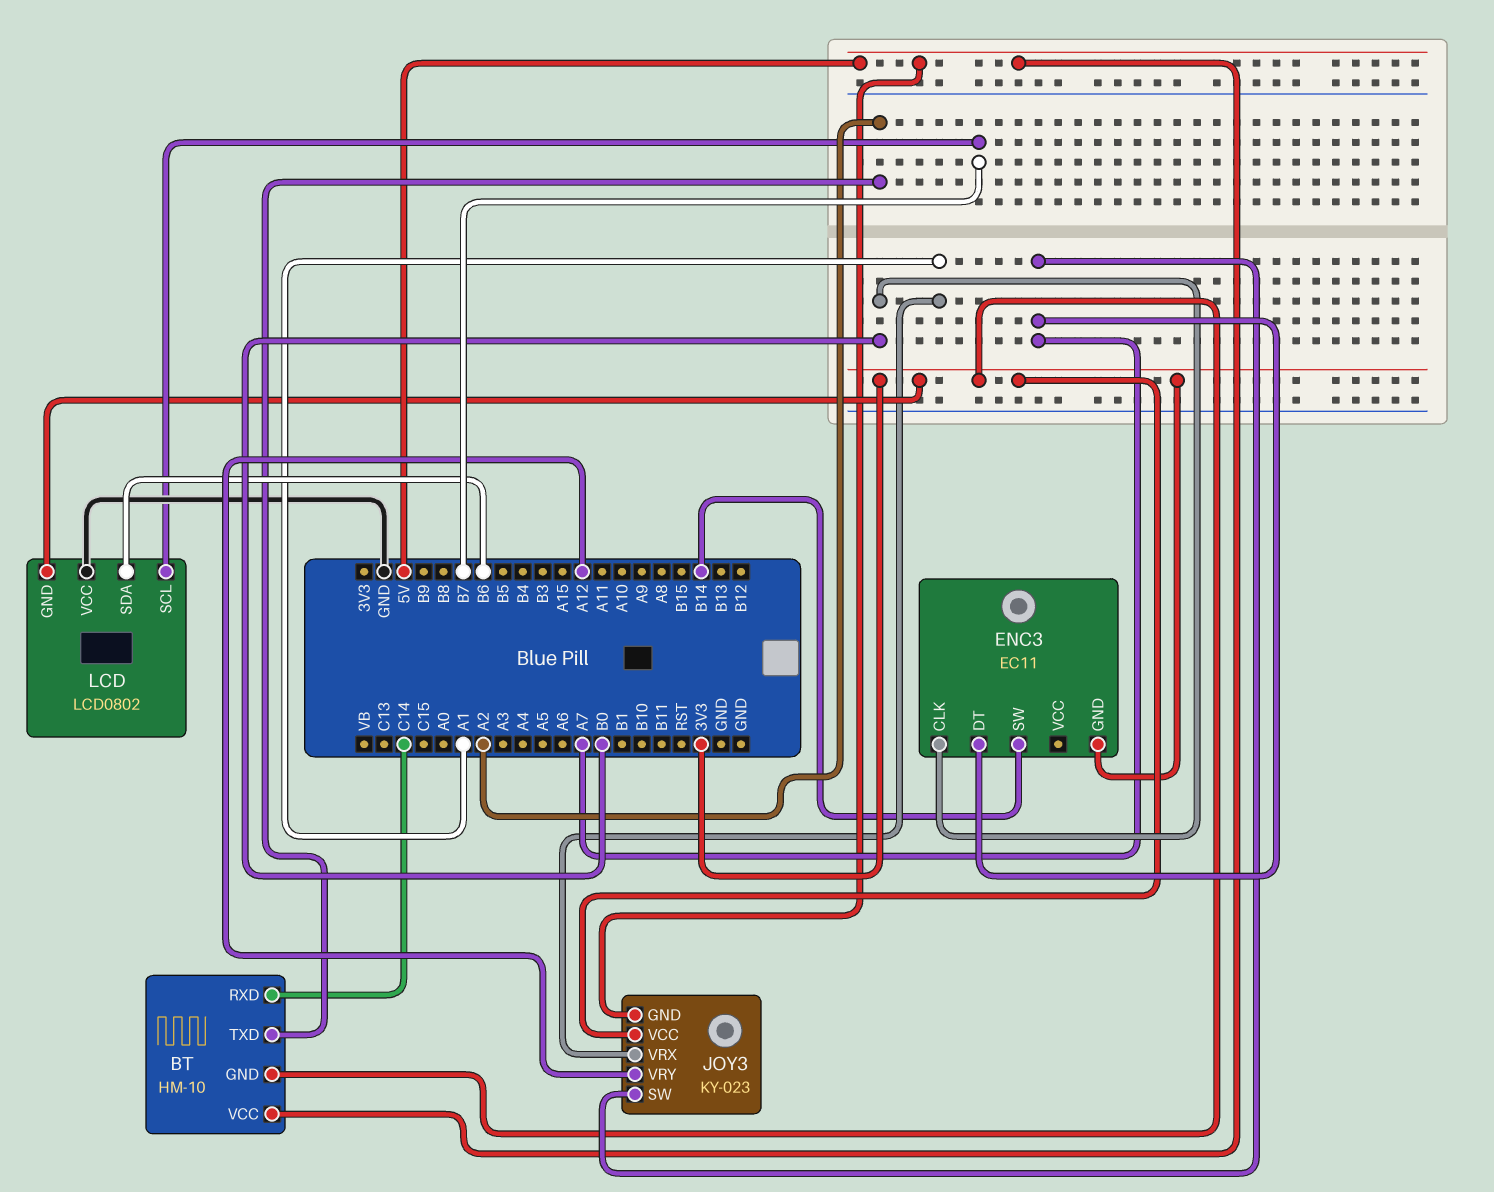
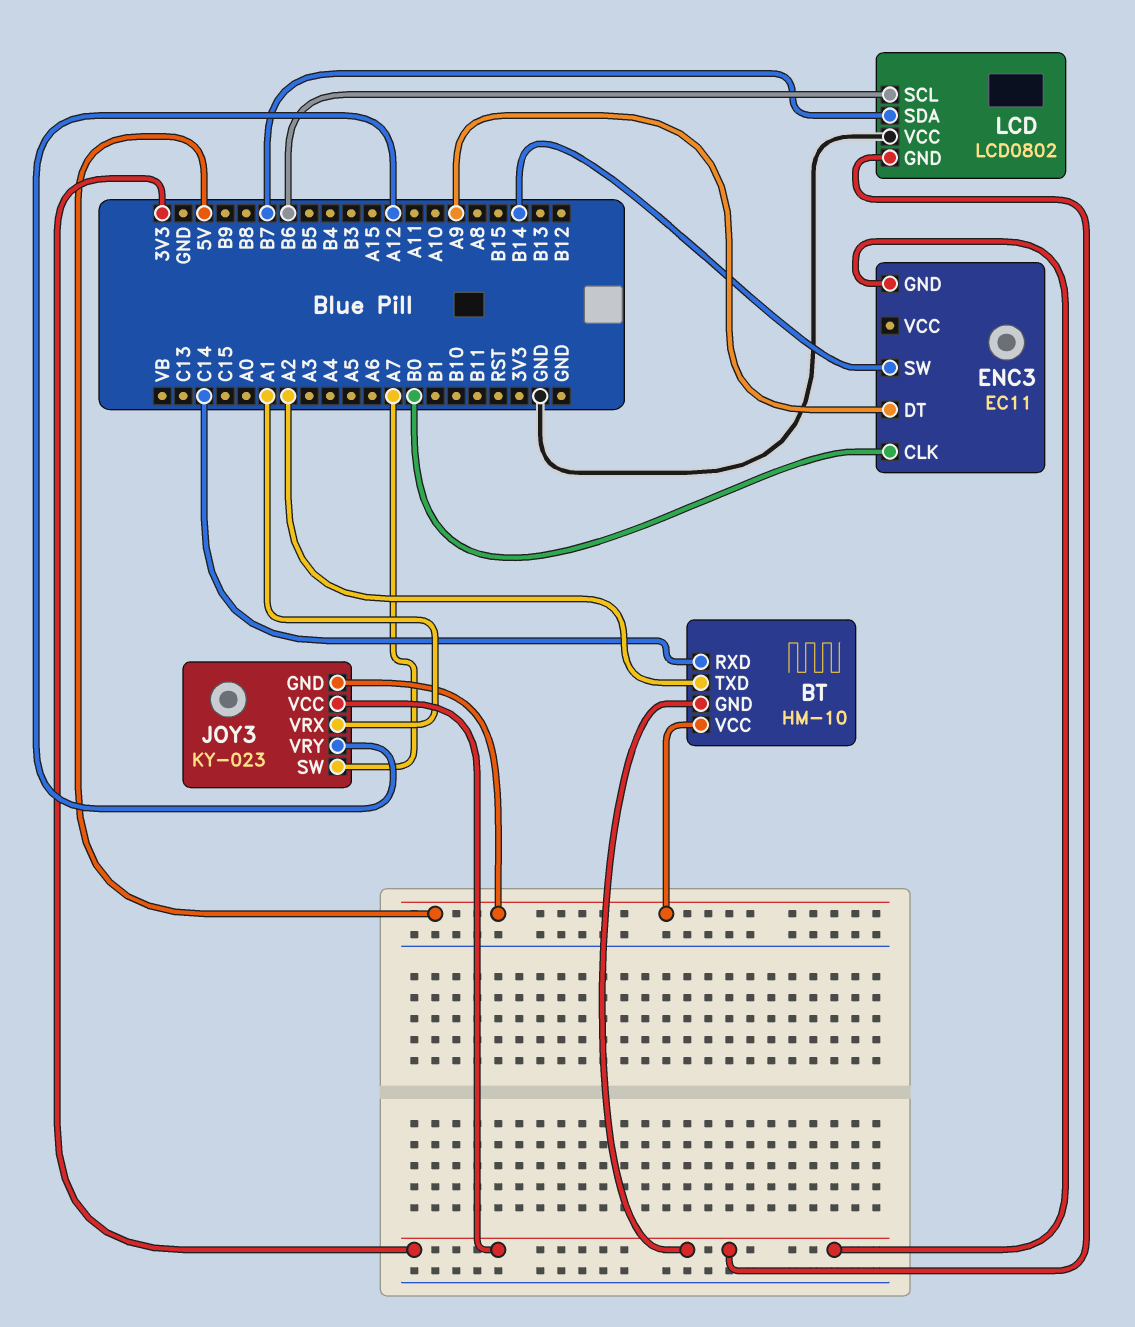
ENC3 pin DT: A7 -> A9
LCD pin SCL: B7 -> B6
LCD pin SDA: B6 -> B7

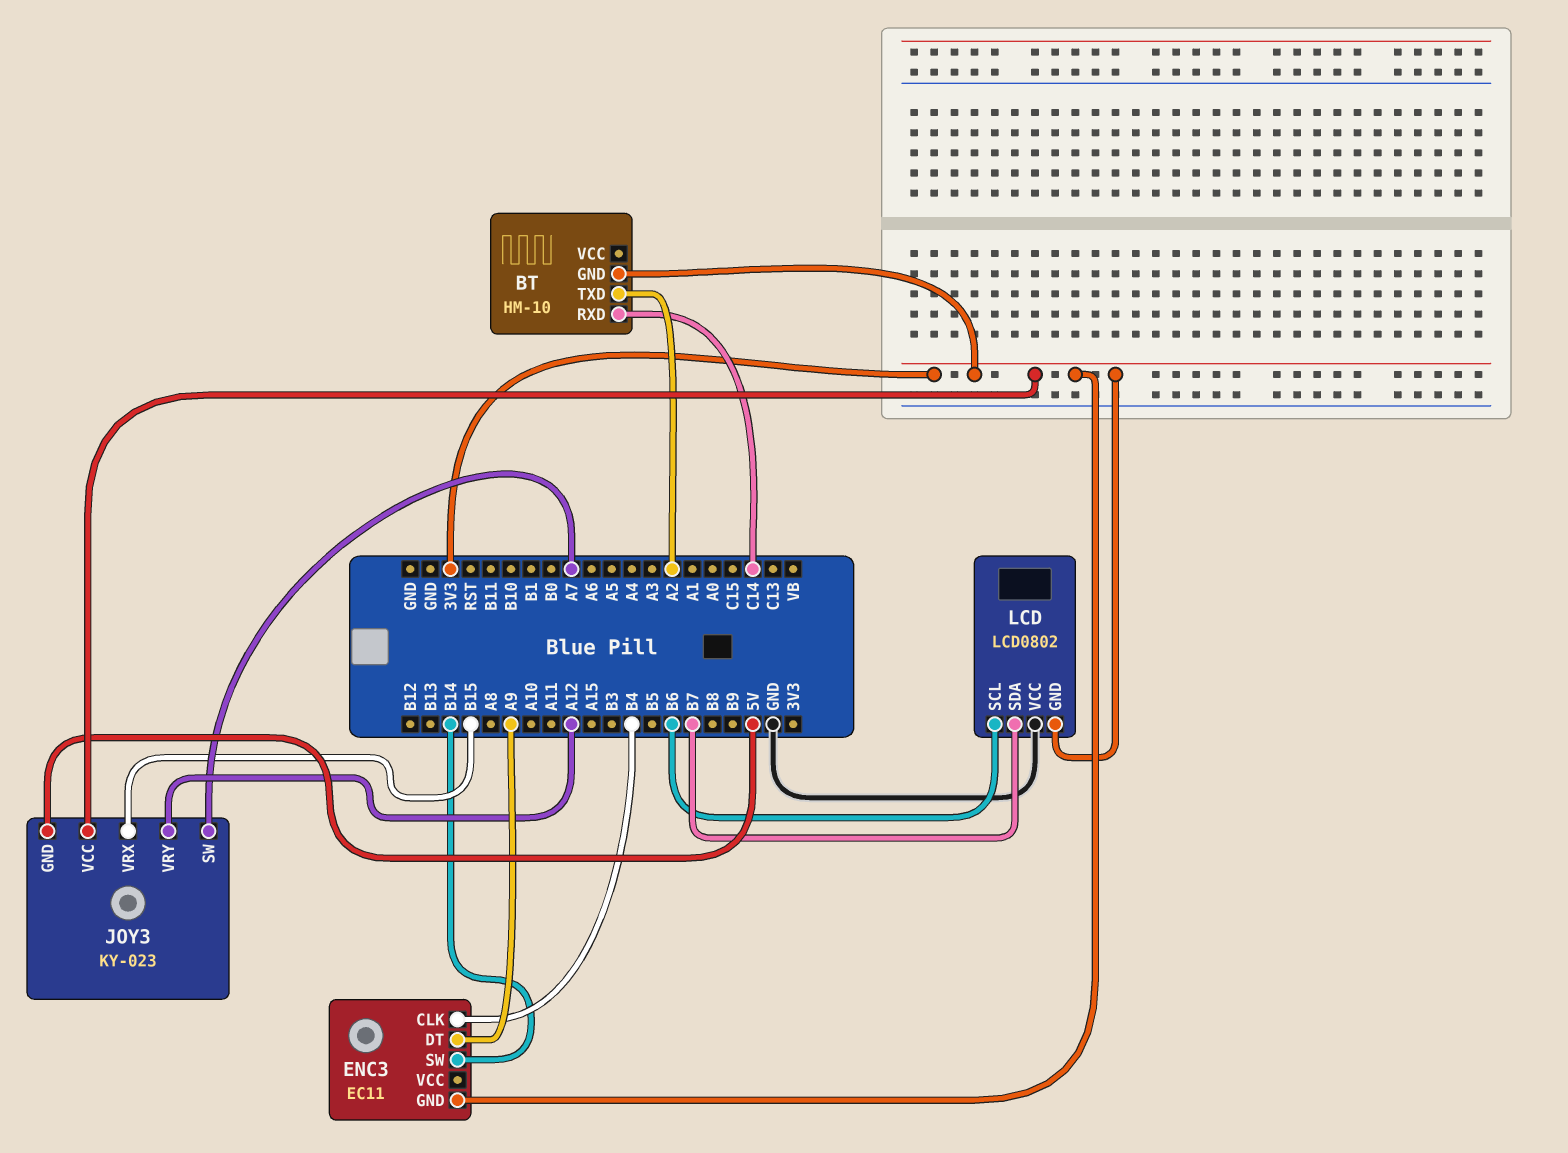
BT pin VCC: 5V -> none
ENC3 pin CLK: B0 -> B4
JOY3 pin VRX: A1 -> B15

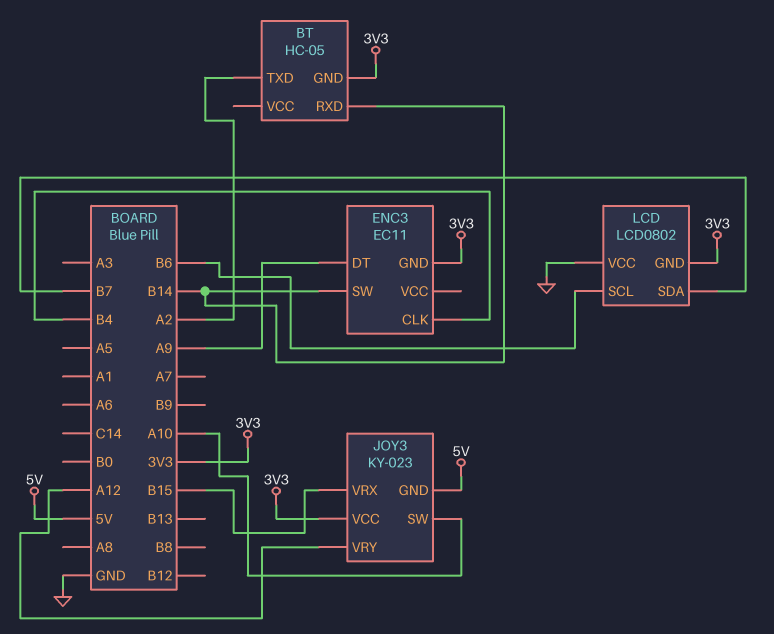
BT: HM-10 -> HC-05
BT pin RXD: C14 -> B14
JOY3 pin SW: A7 -> A10

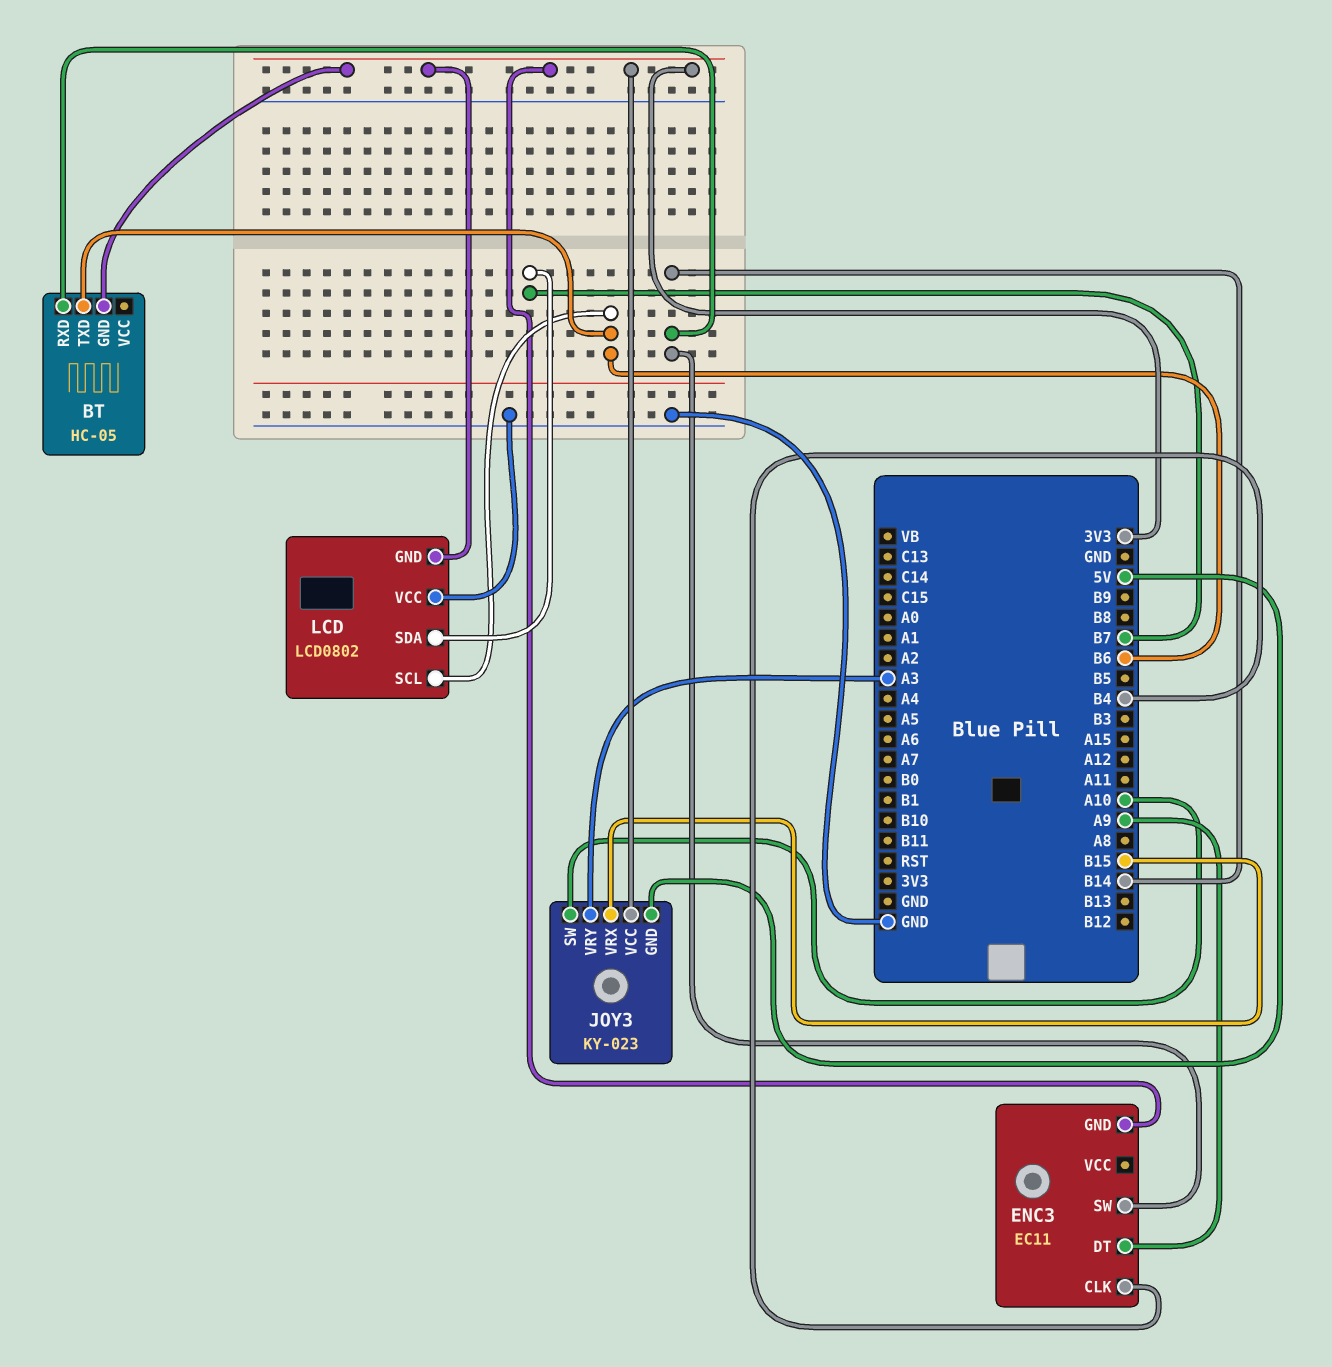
BT pin TXD: A2 -> B6
JOY3 pin VRY: A12 -> A3

